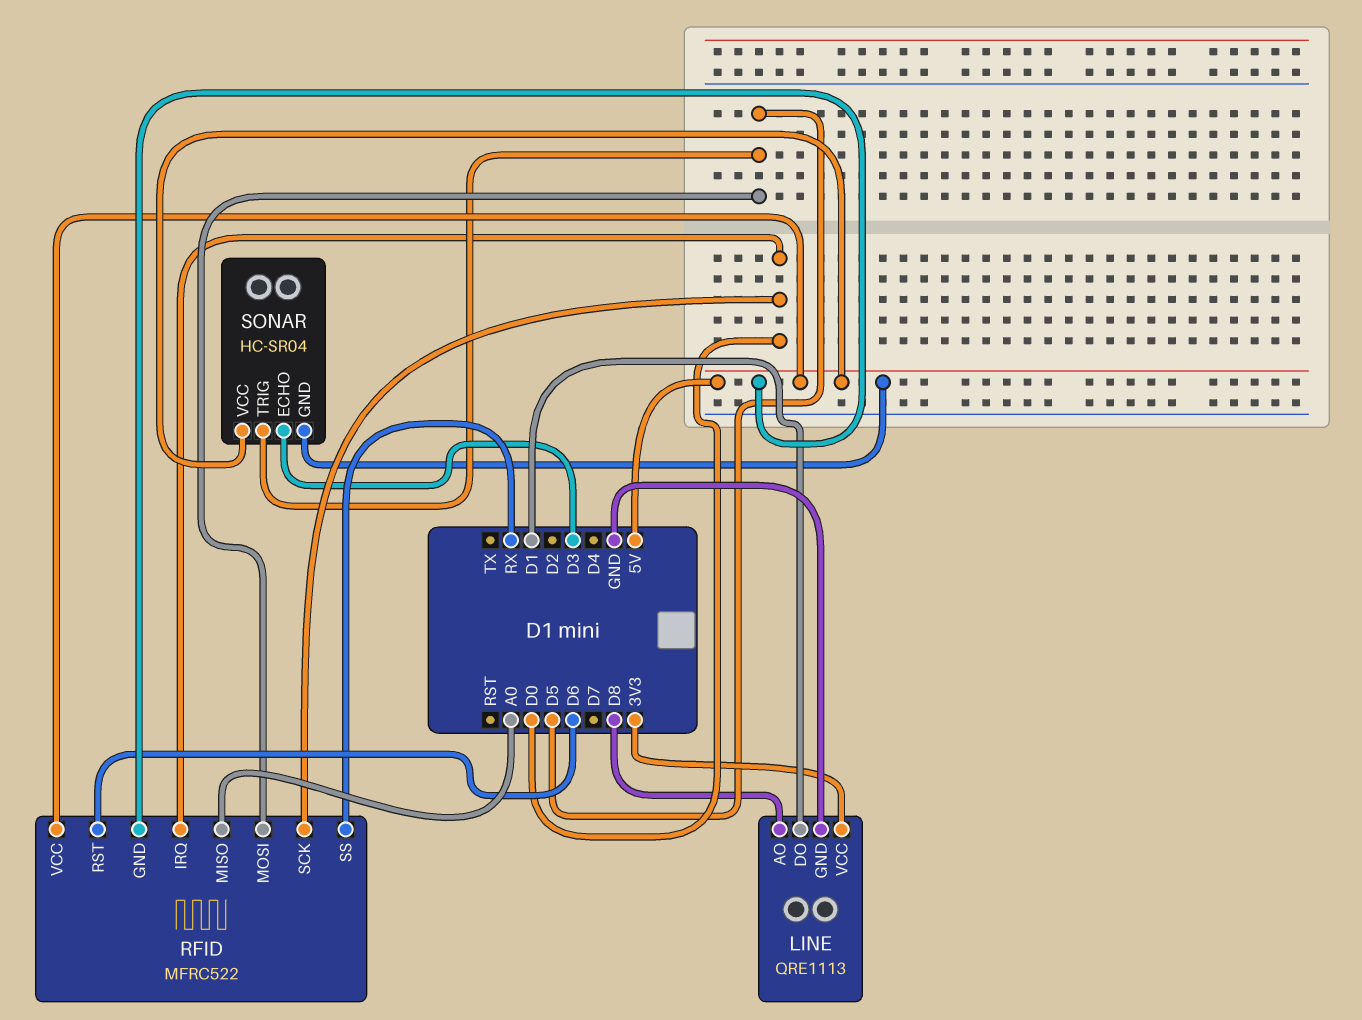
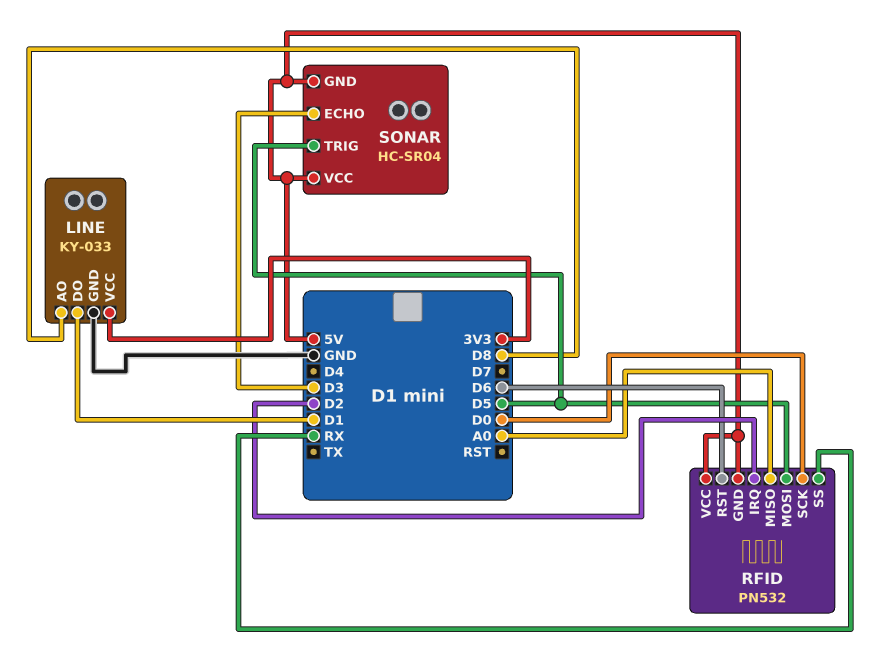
LINE: QRE1113 -> KY-033
RFID: MFRC522 -> PN532
RFID pin IRQ: D0 -> D2

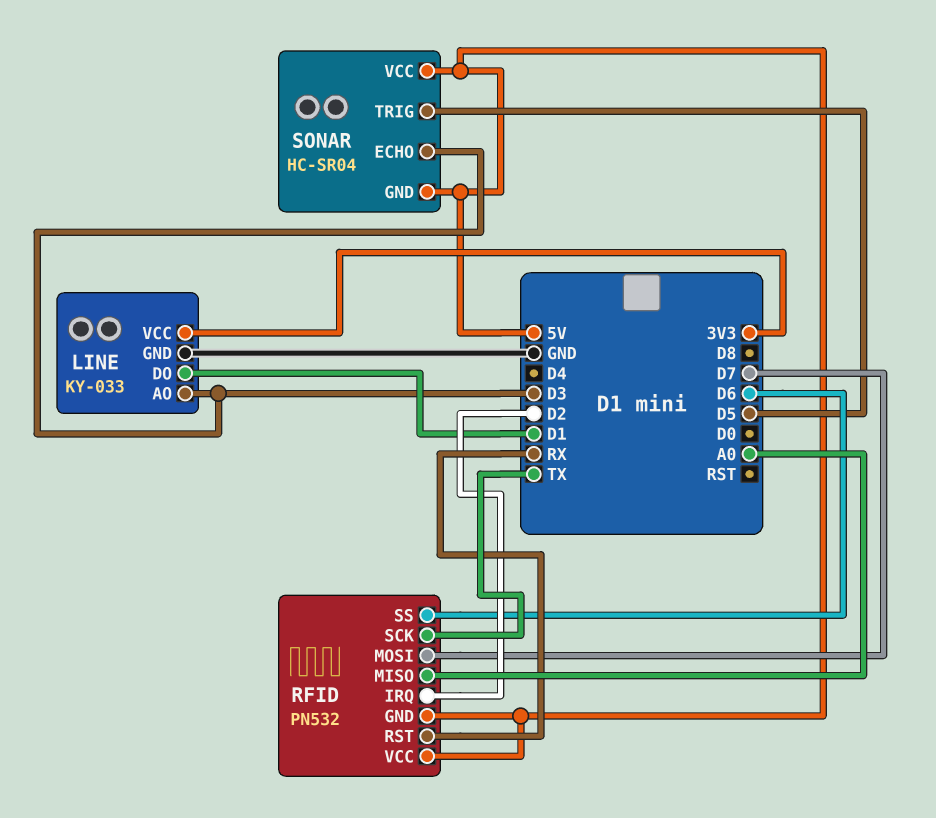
LINE pin AO: D8 -> D3
RFID pin MOSI: D5 -> D7
RFID pin RST: D6 -> RX
RFID pin SCK: D0 -> TX
RFID pin SS: RX -> D6

